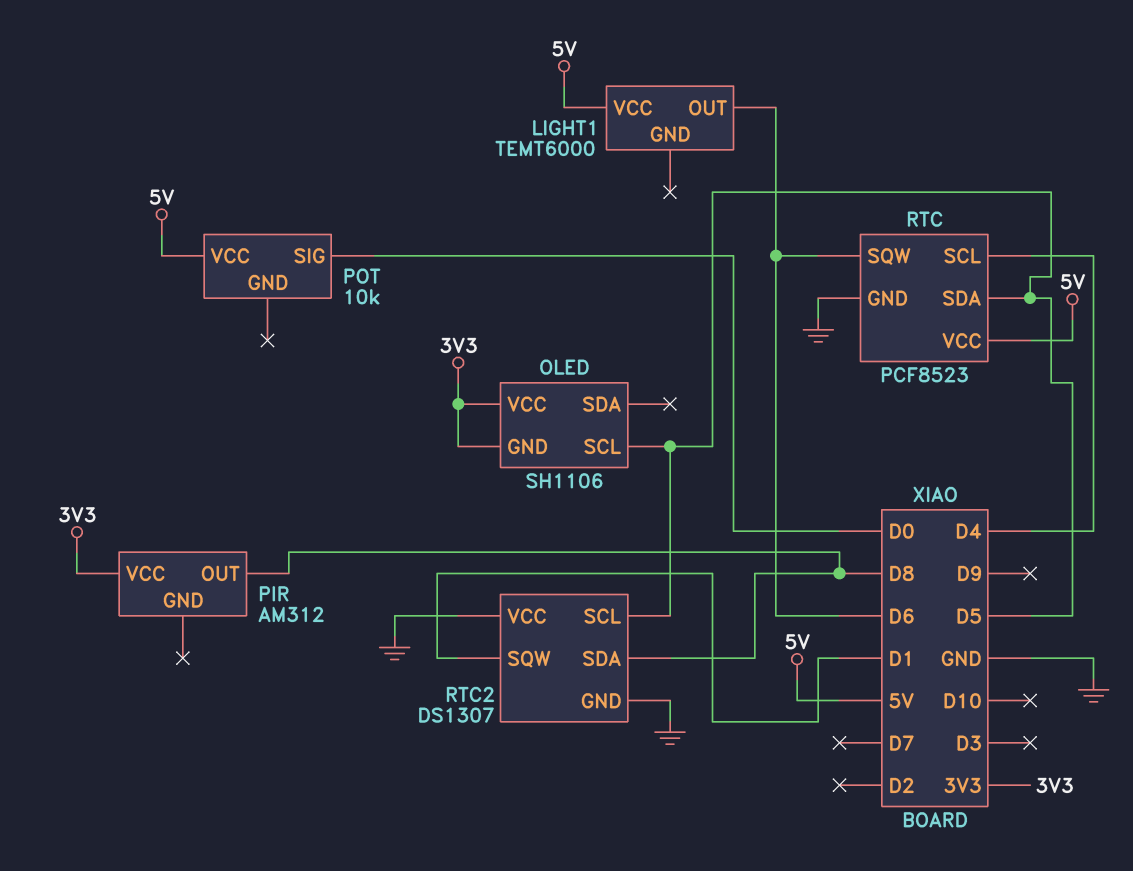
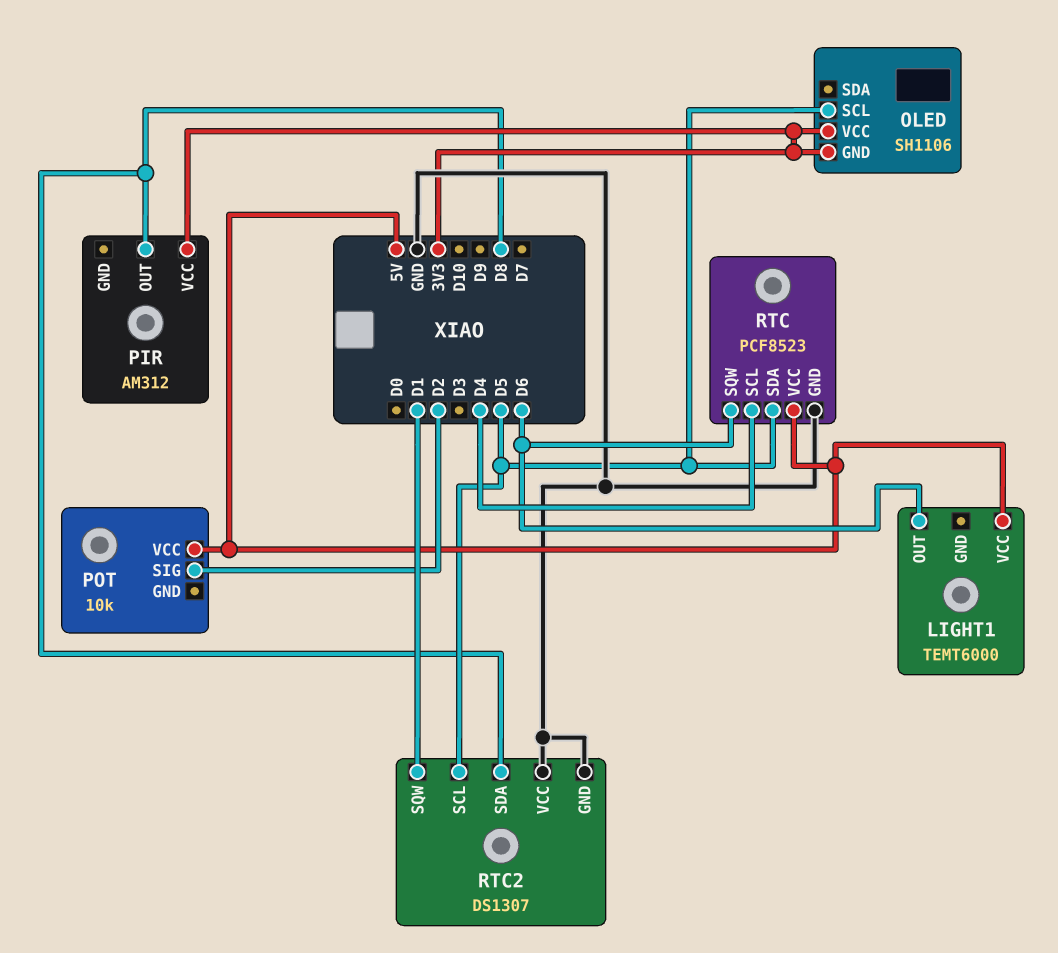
POT pin SIG: D0 -> D2

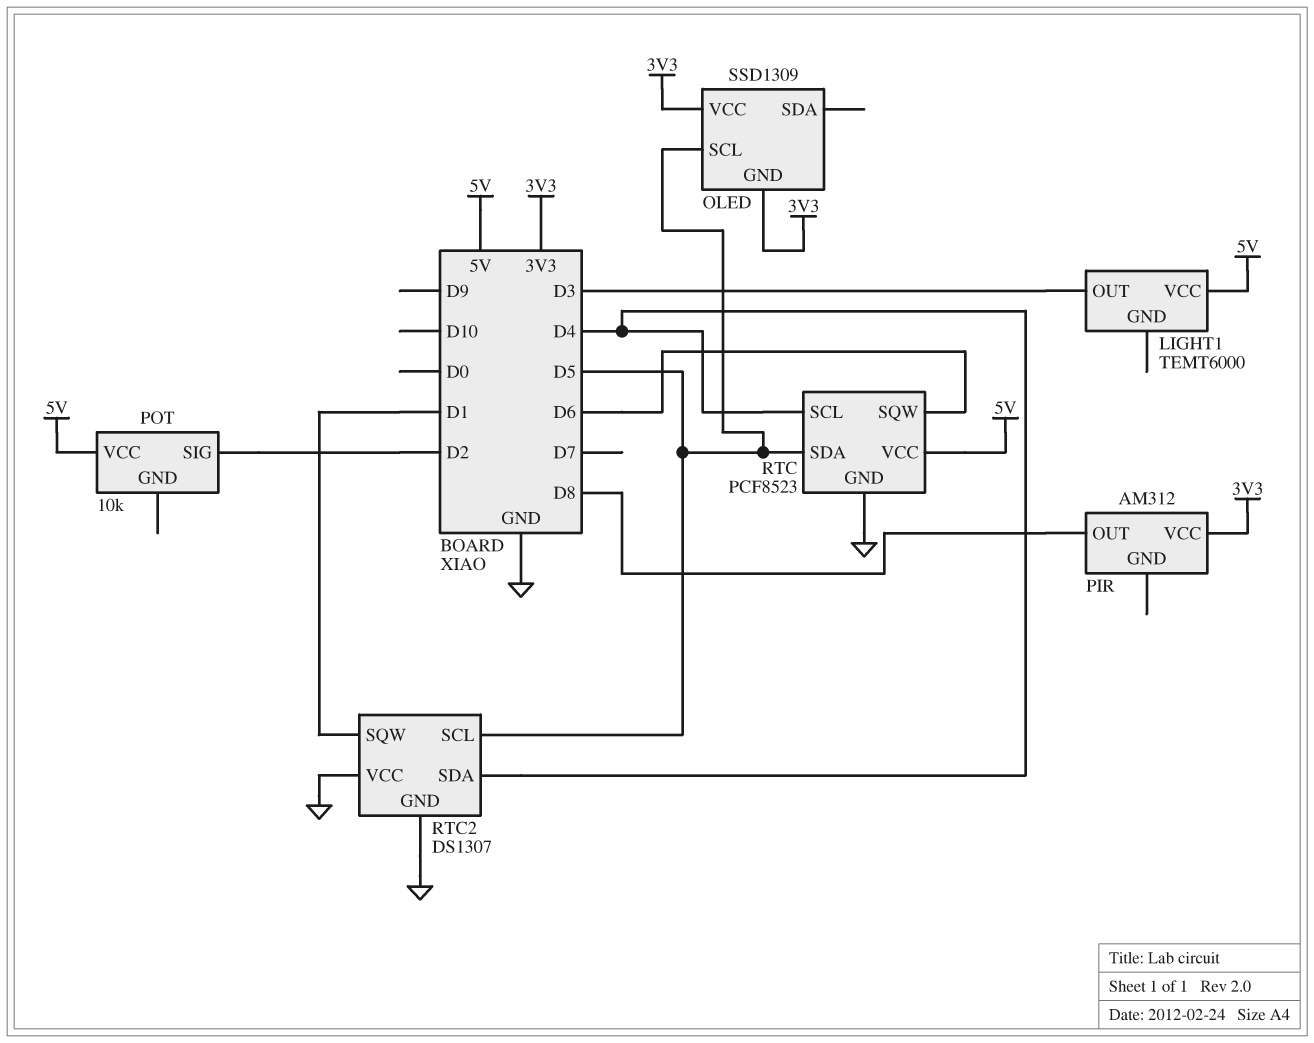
LIGHT1 pin OUT: D6 -> D3
OLED: SH1106 -> SSD1309
RTC2 pin SDA: D8 -> D4

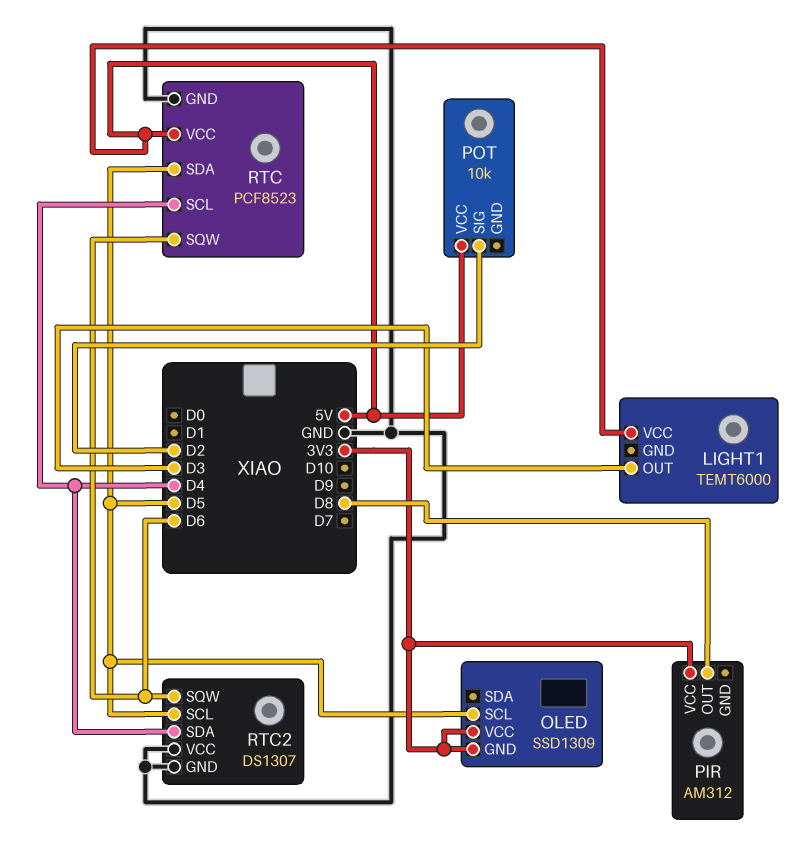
RTC2 pin SQW: D1 -> D6

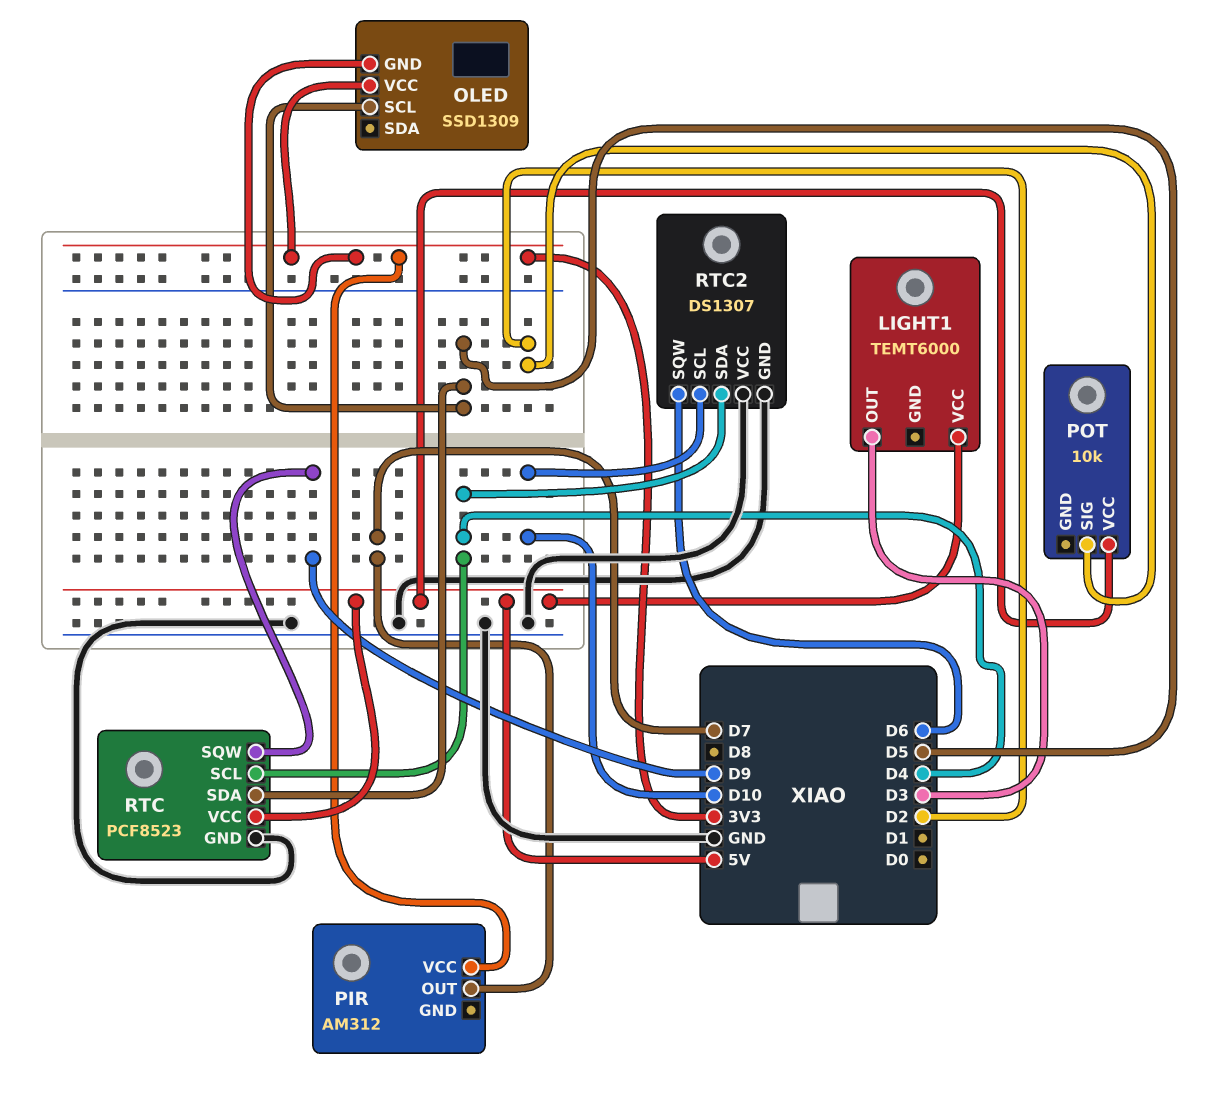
PIR pin OUT: D8 -> D7
RTC pin SQW: D6 -> D9
RTC2 pin SCL: D5 -> D10

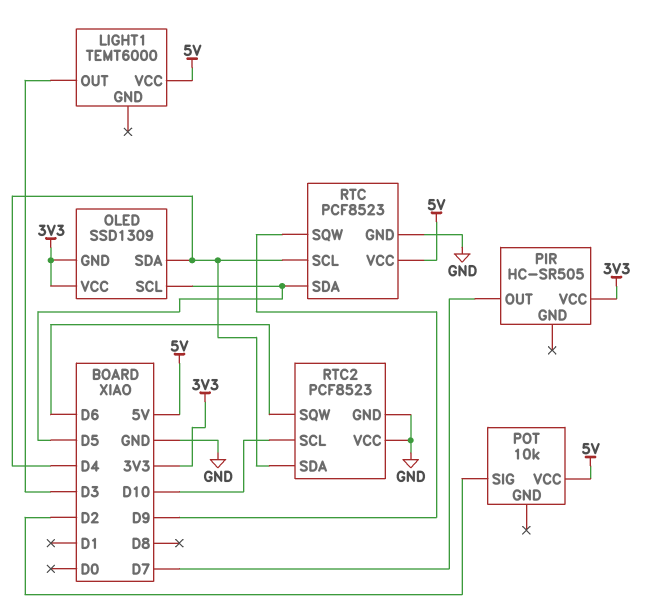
OLED pin SDA: none -> D4
PIR: AM312 -> HC-SR505
RTC2: DS1307 -> PCF8523

